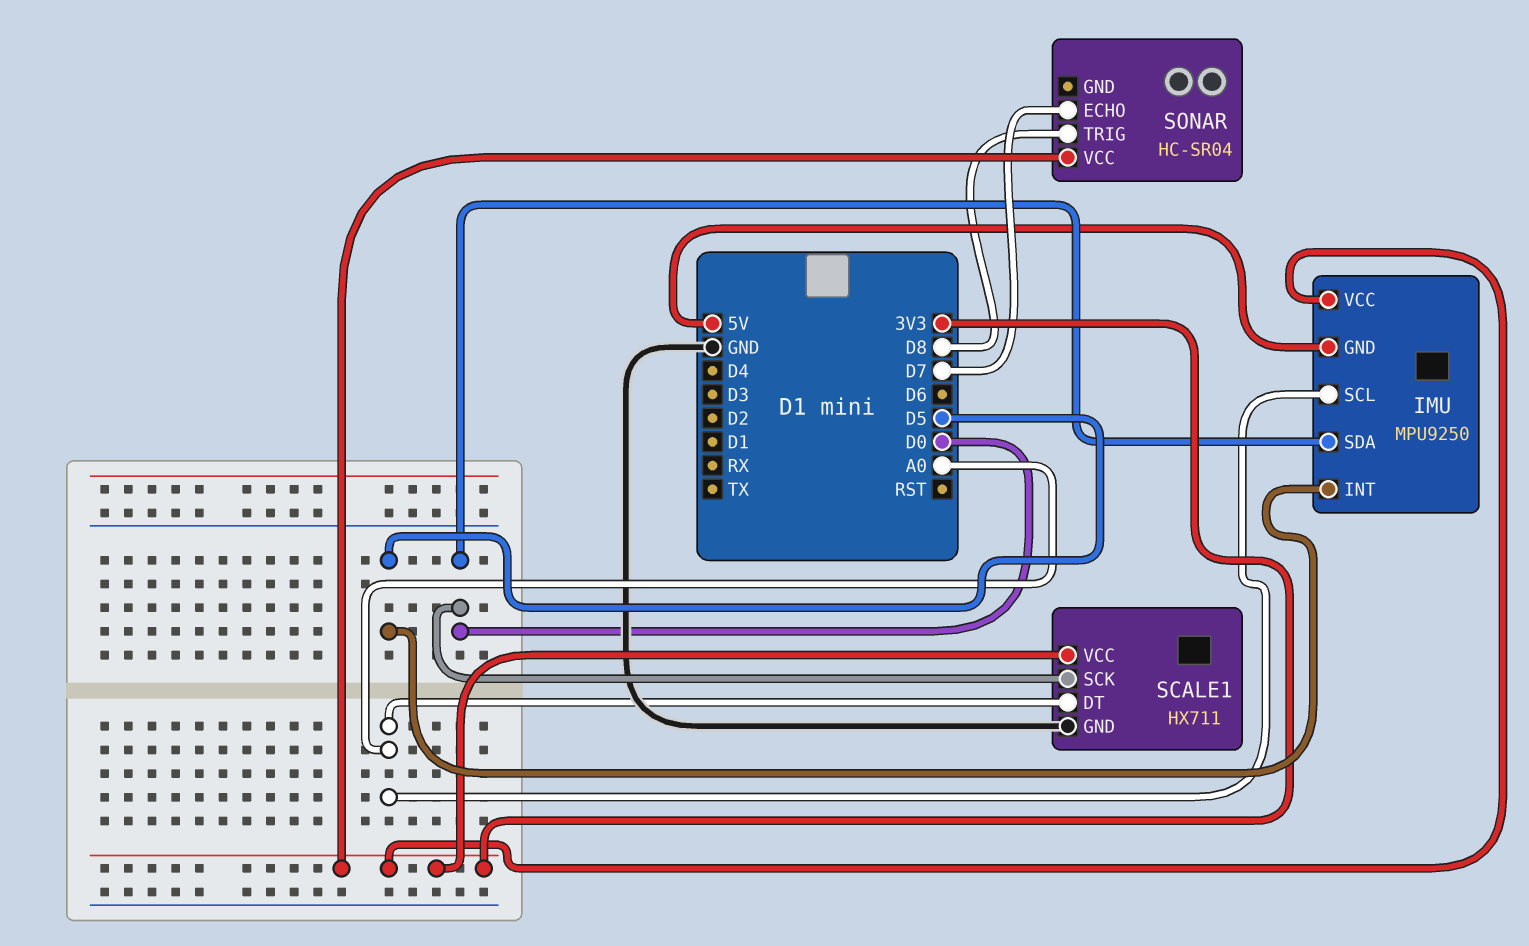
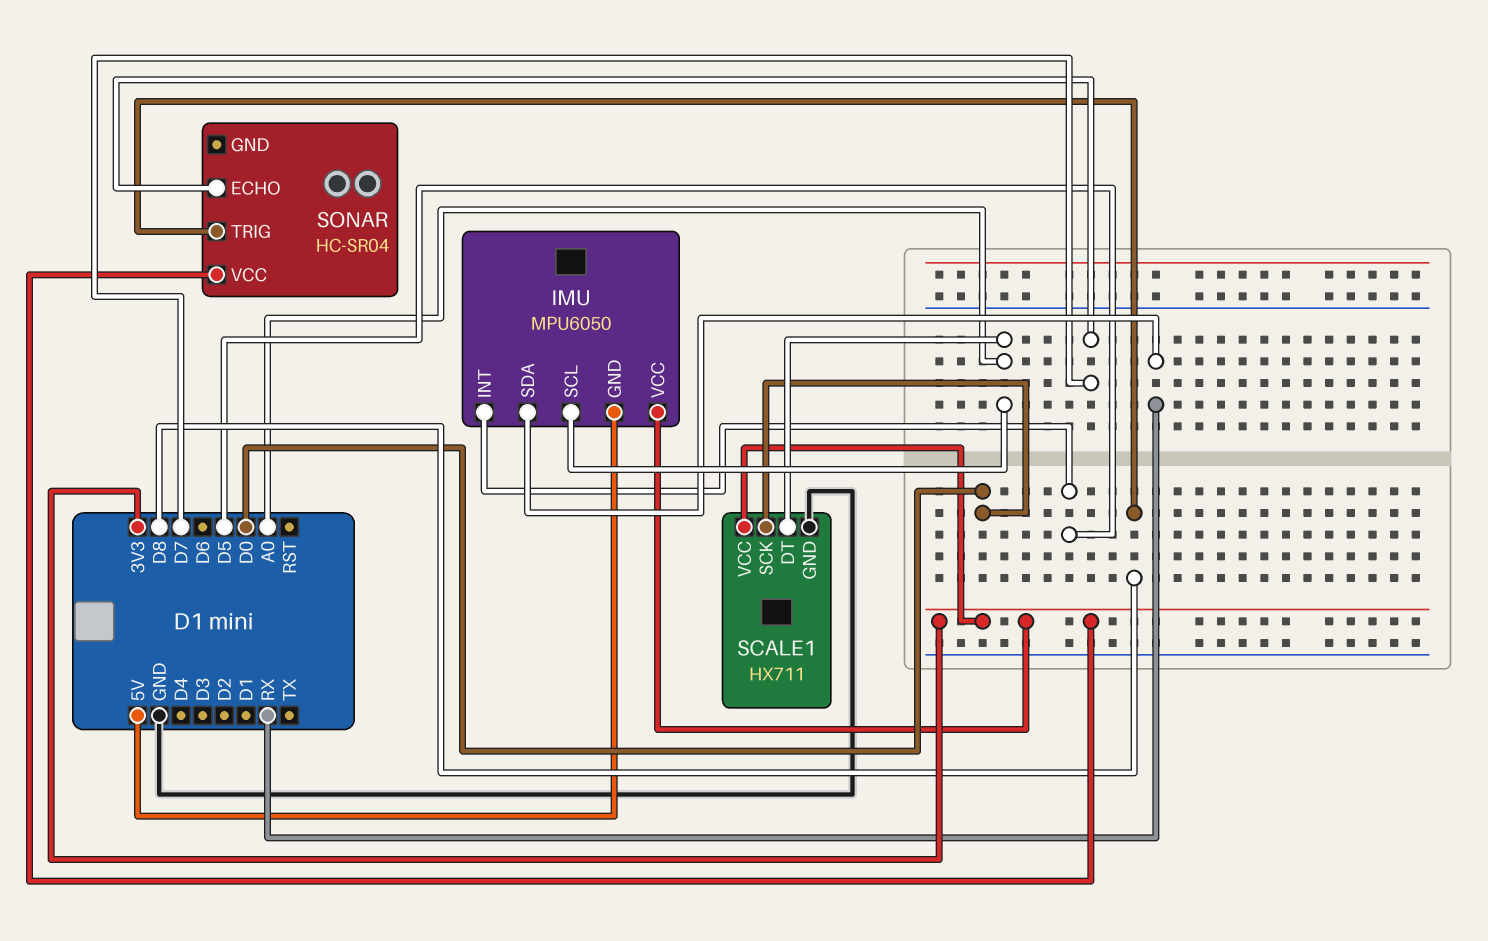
IMU: MPU9250 -> MPU6050
IMU pin SDA: D0 -> RX

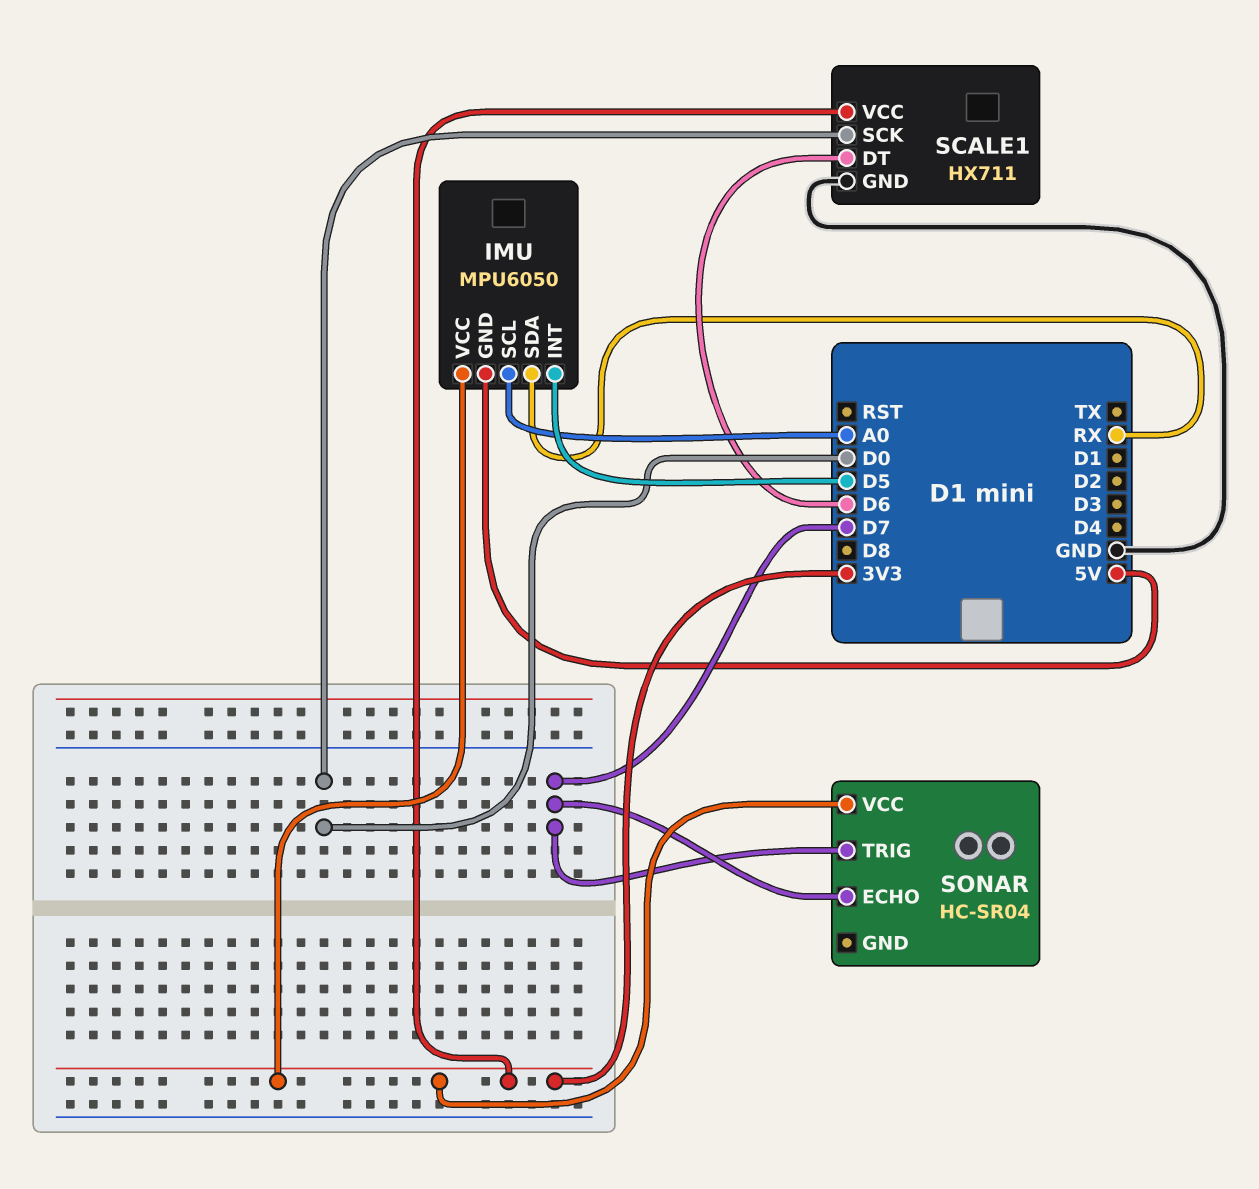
SCALE1 pin DT: A0 -> D6
SONAR pin TRIG: D8 -> D7

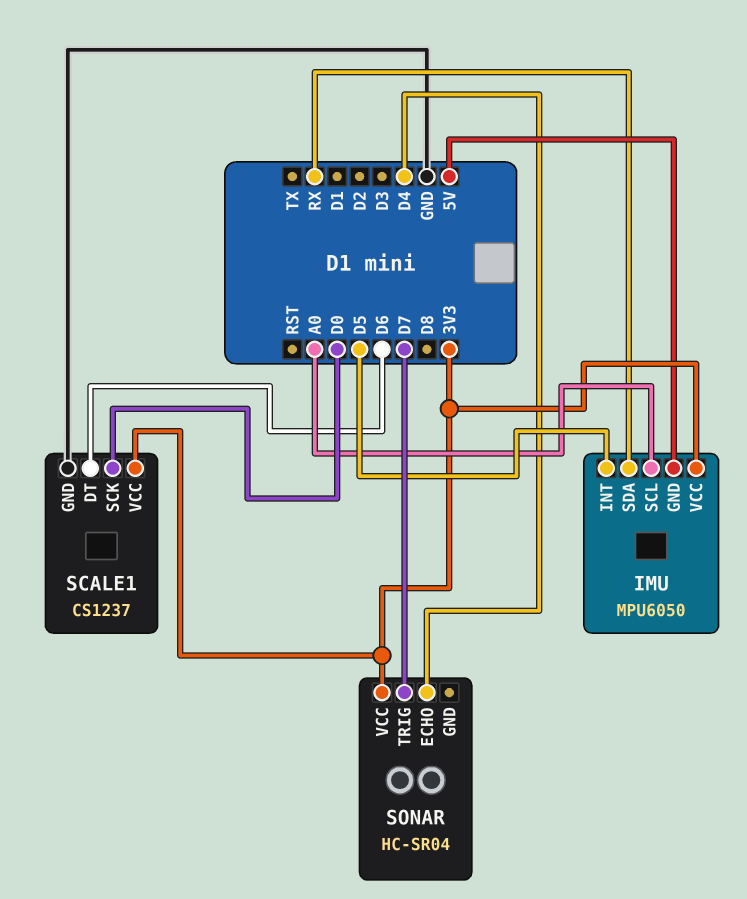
SCALE1: HX711 -> CS1237
SONAR pin ECHO: D7 -> D4

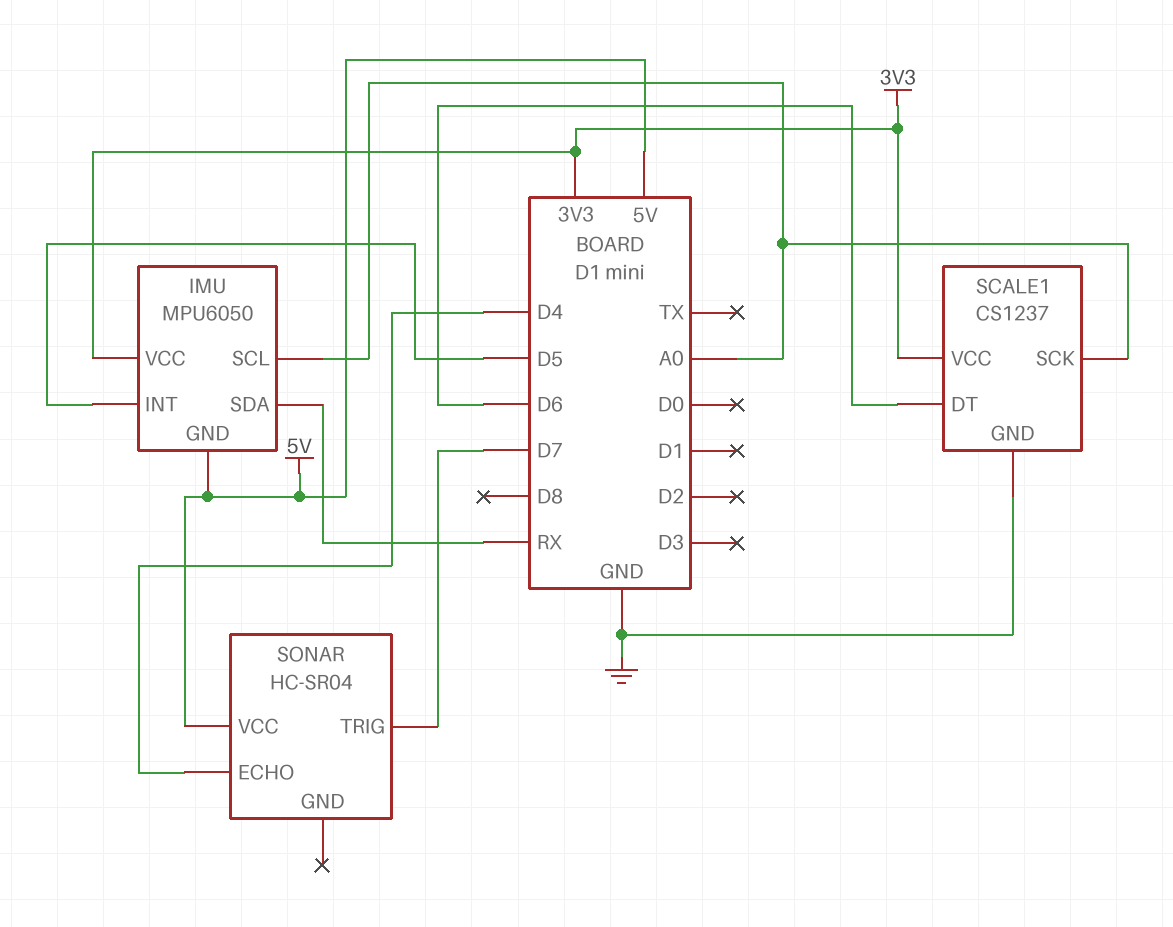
SCALE1 pin SCK: D0 -> A0
SONAR pin VCC: 3V3 -> 5V

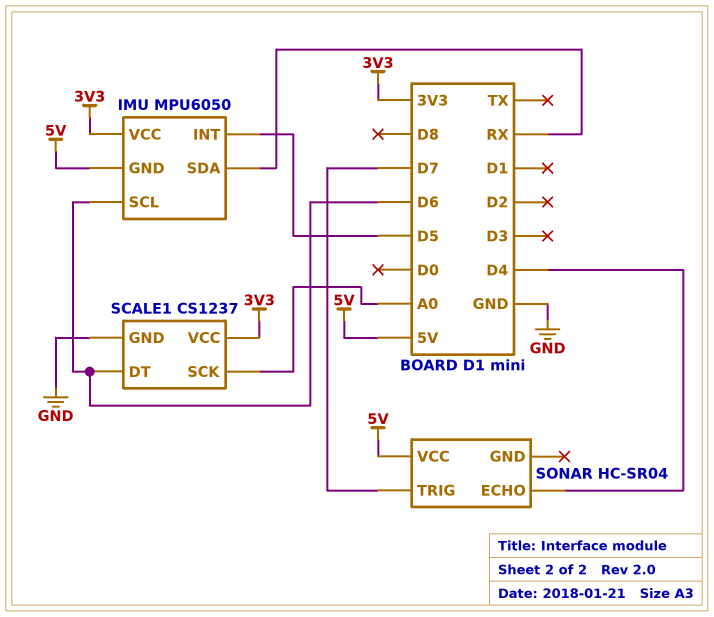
IMU pin SCL: A0 -> D6

